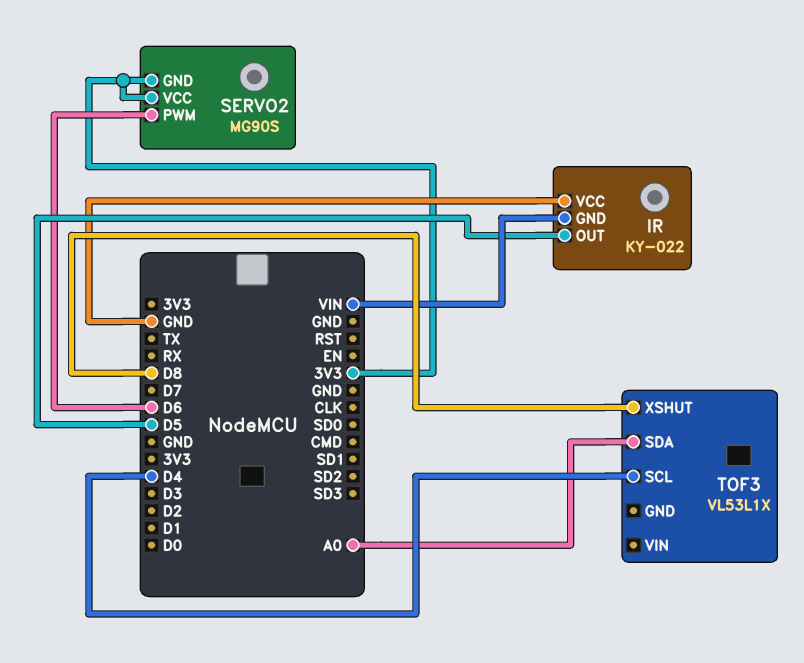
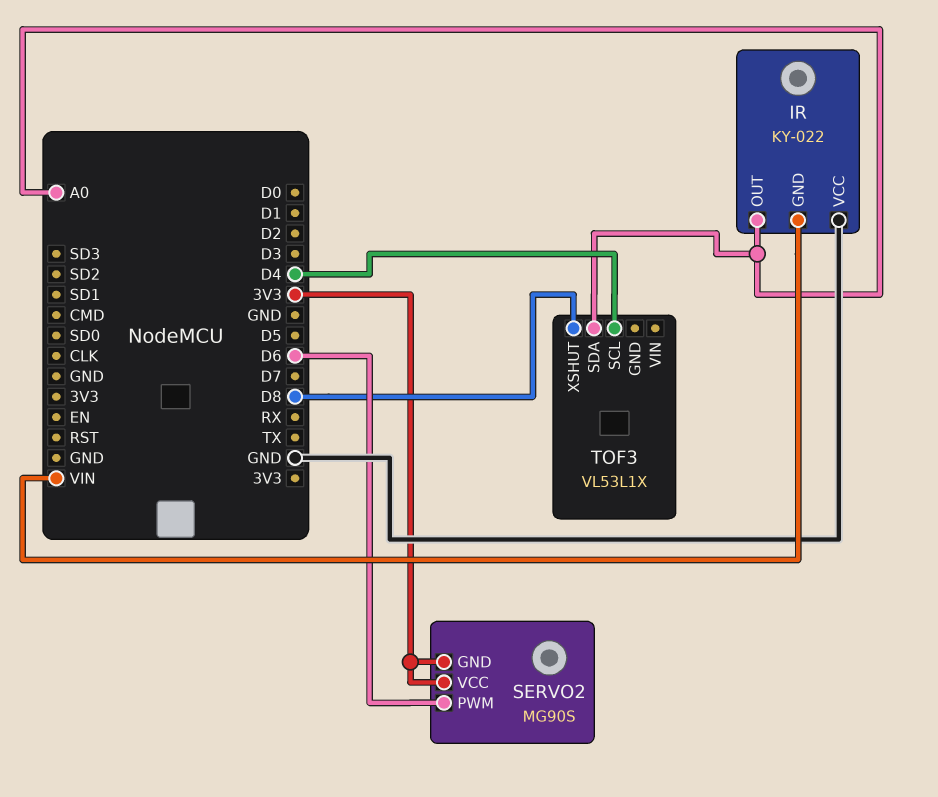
IR pin OUT: D5 -> A0

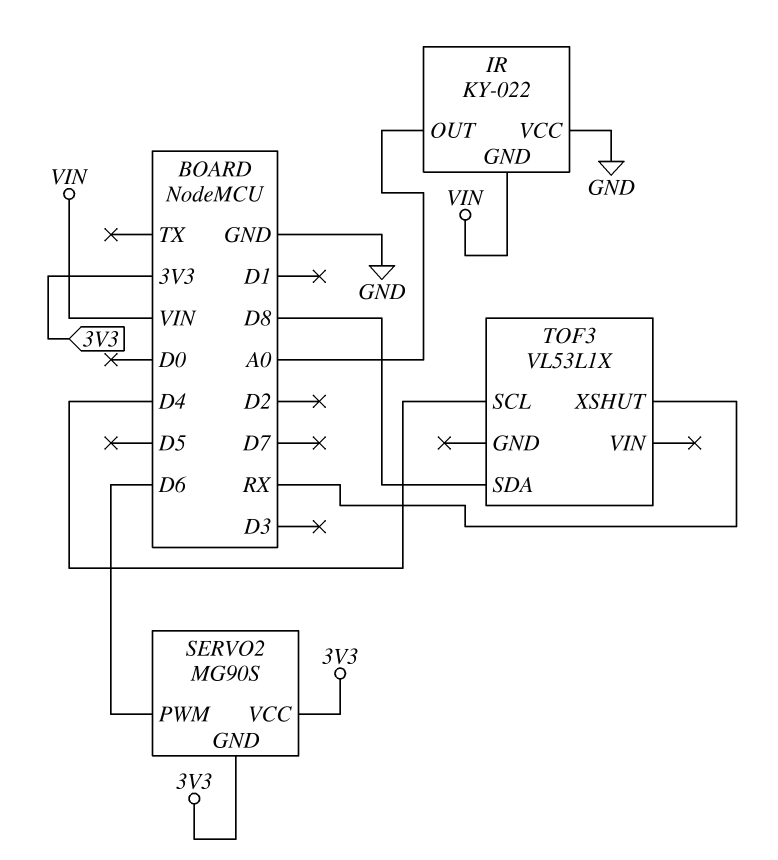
TOF3 pin SDA: A0 -> D8
TOF3 pin XSHUT: D8 -> RX

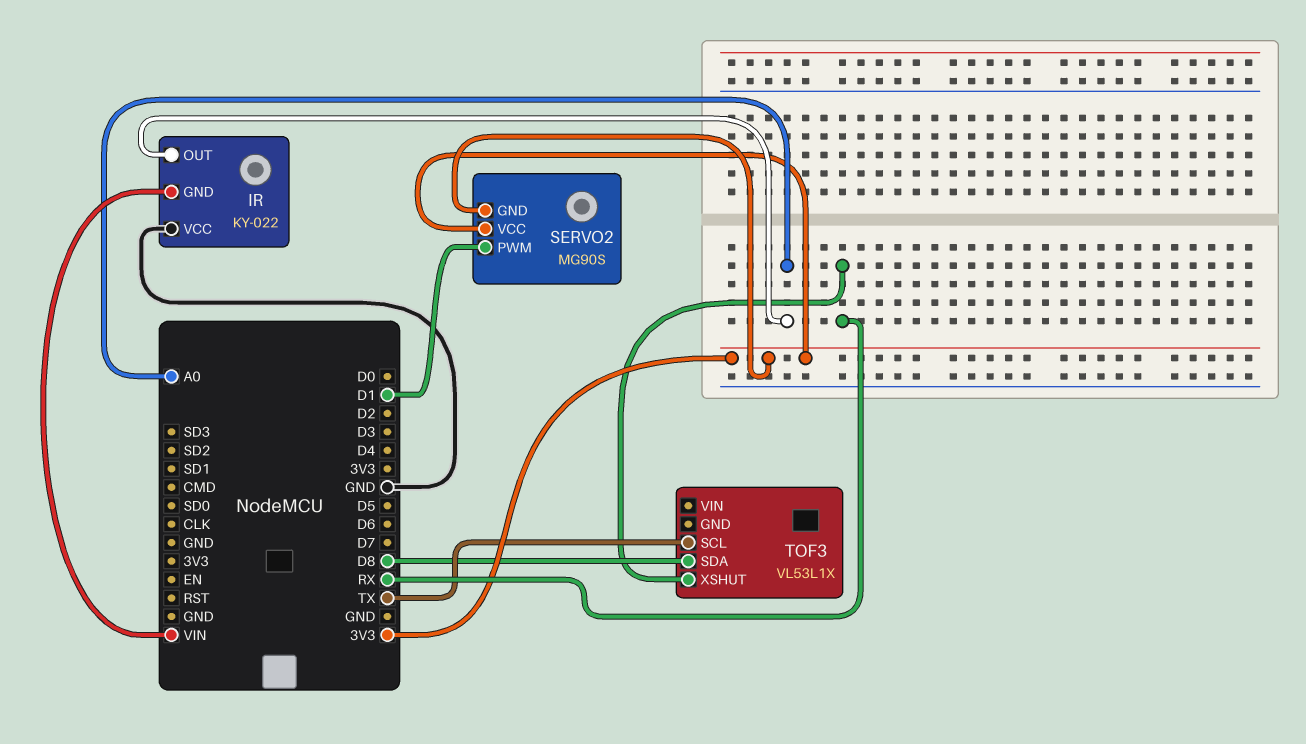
SERVO2 pin PWM: D6 -> D1
TOF3 pin SCL: D4 -> TX

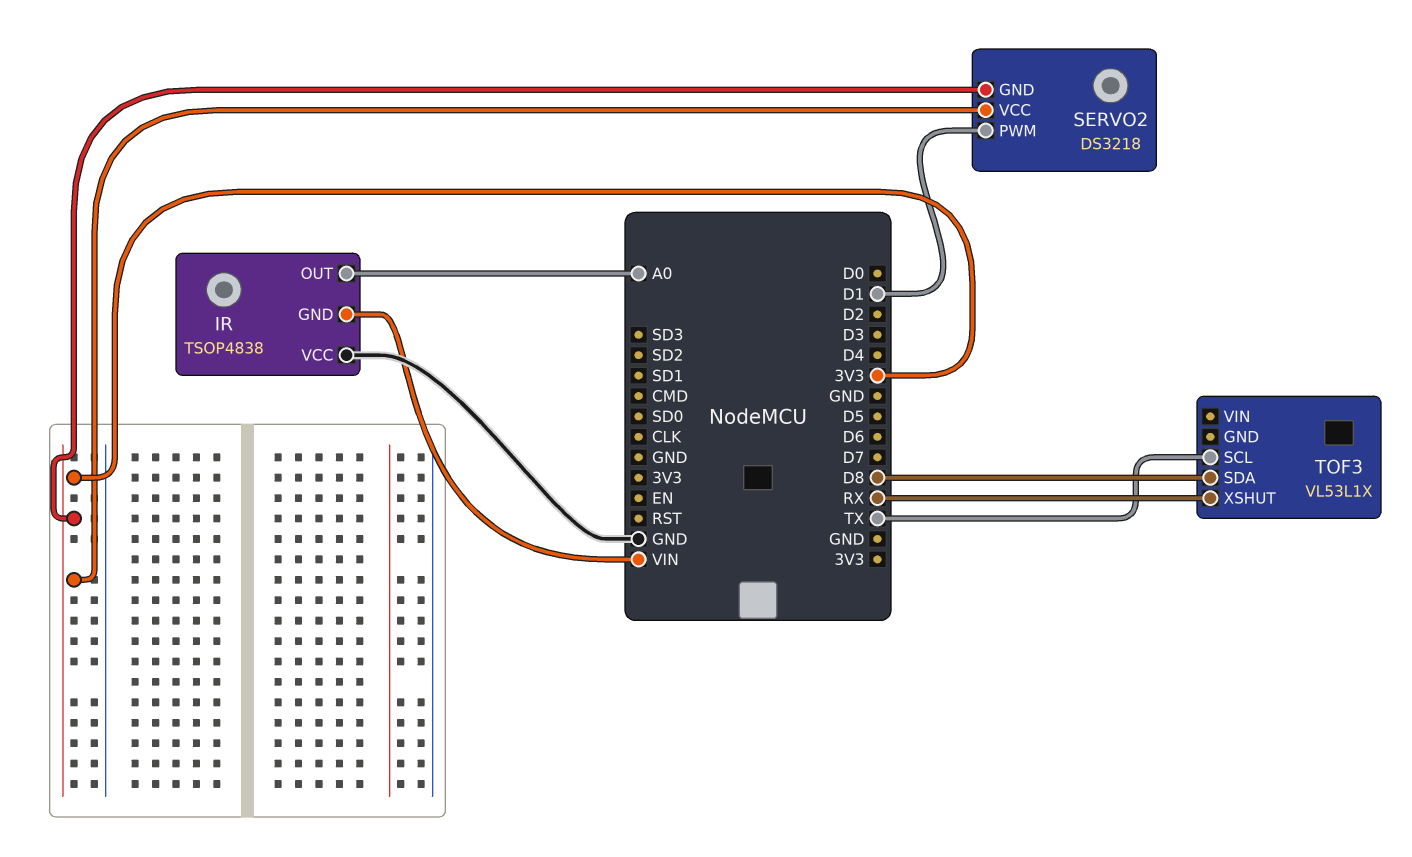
IR: KY-022 -> TSOP4838
SERVO2: MG90S -> DS3218

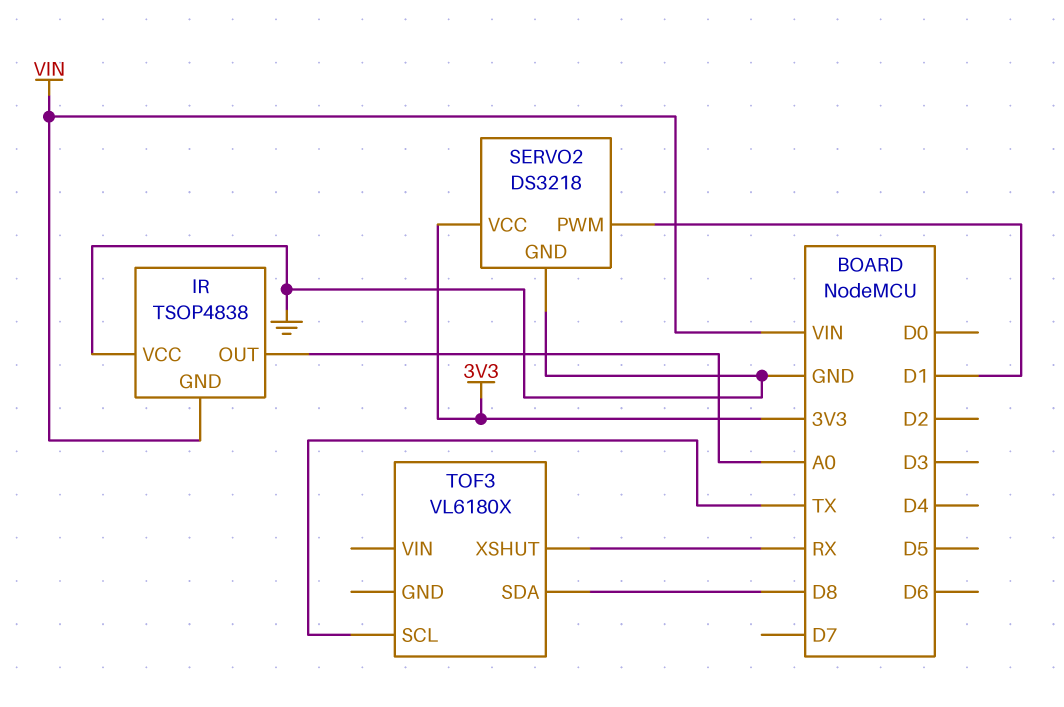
SERVO2 pin GND: 3V3 -> GND
TOF3: VL53L1X -> VL6180X

